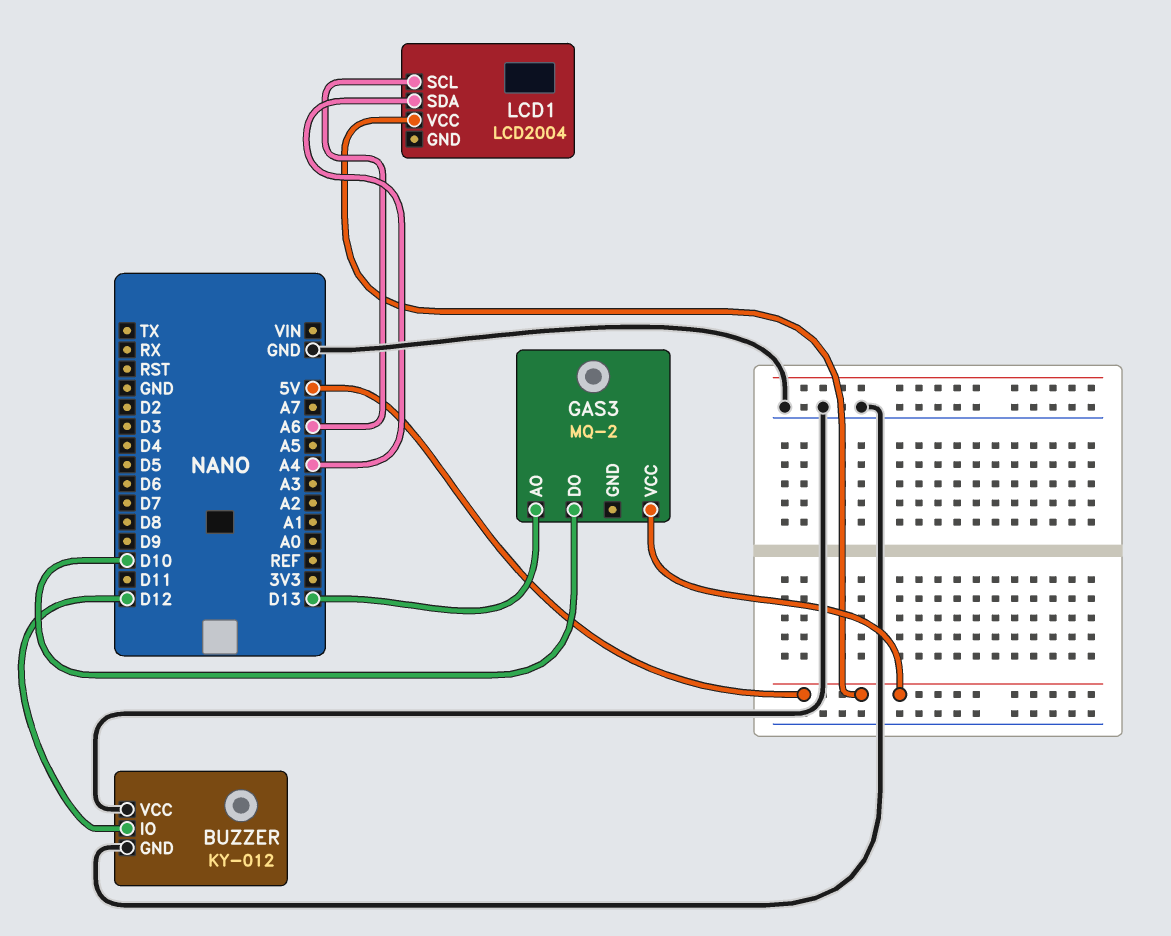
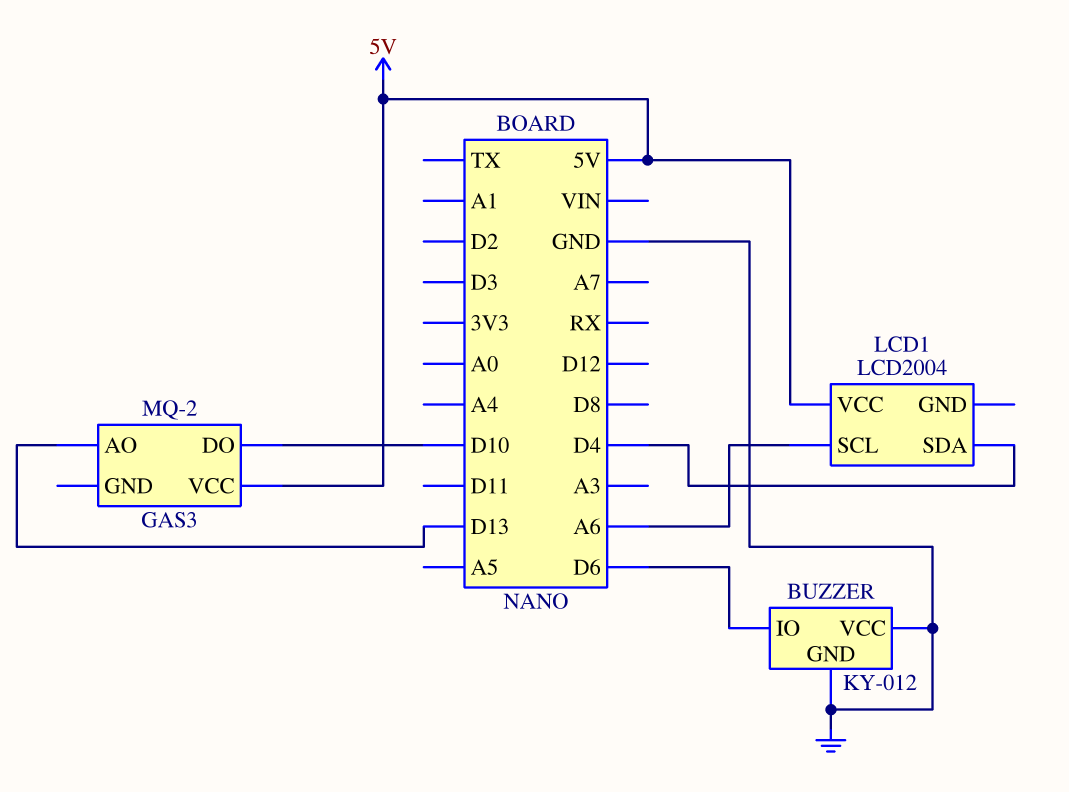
BUZZER pin IO: D12 -> D6
LCD1 pin SDA: A4 -> D4

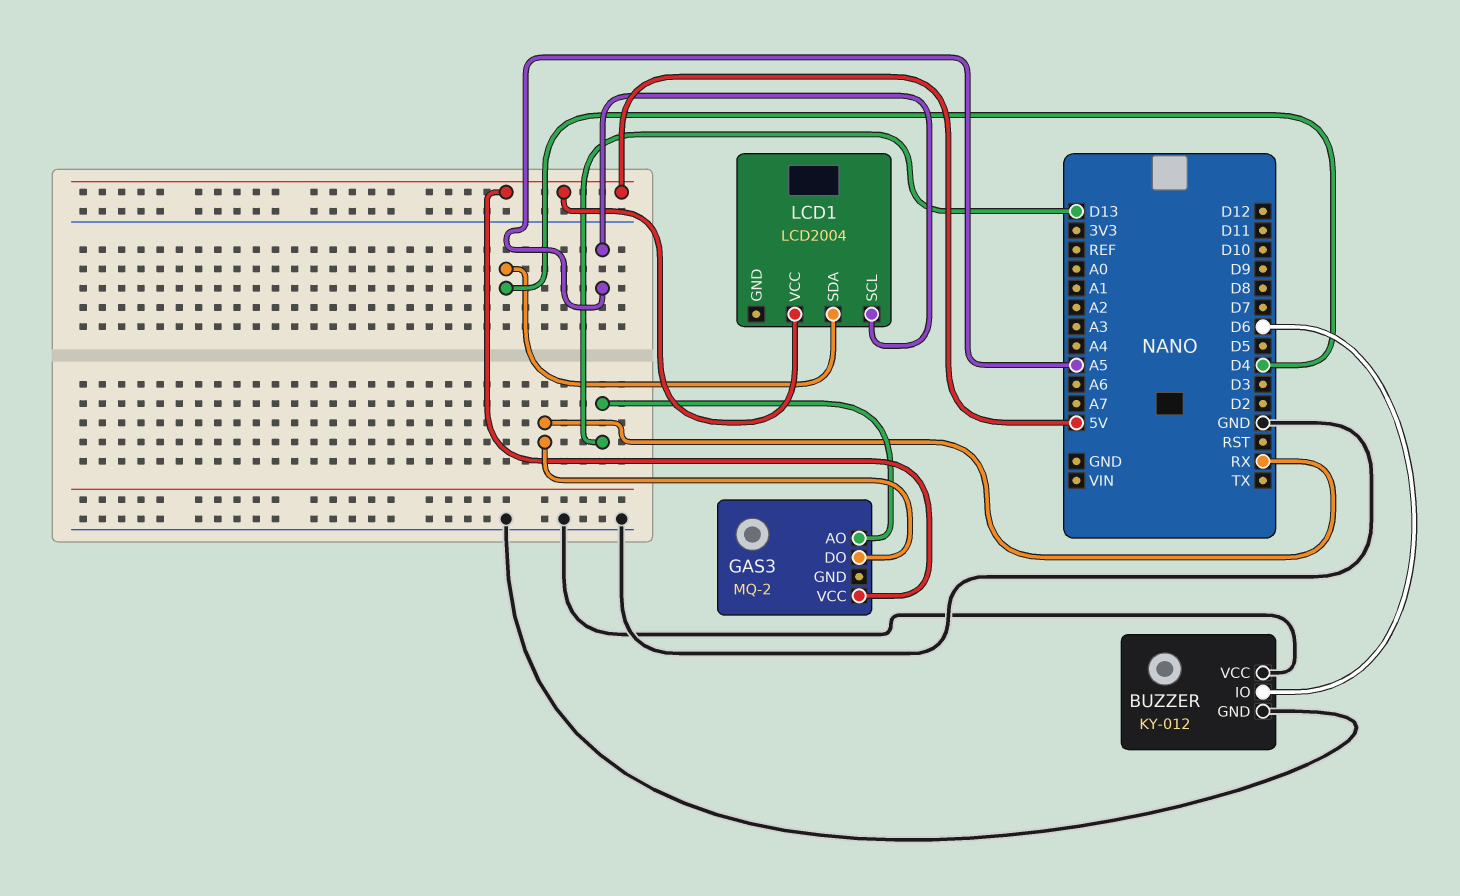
GAS3 pin DO: D10 -> RX
LCD1 pin SCL: A6 -> A5

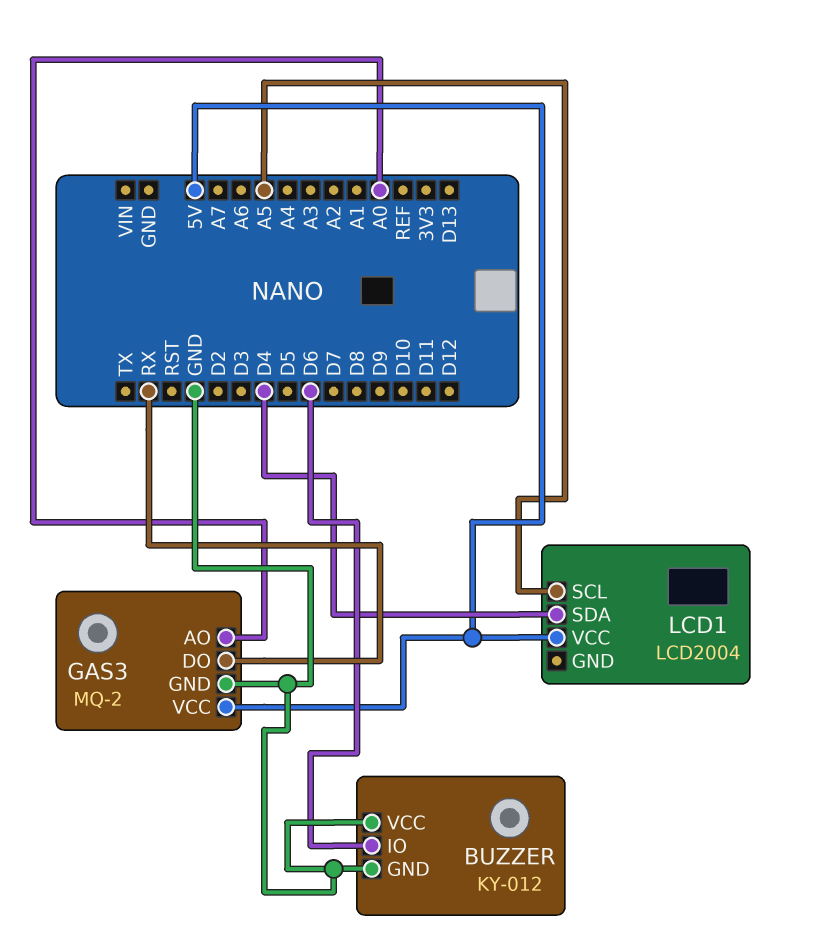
GAS3 pin AO: D13 -> A0
GAS3 pin GND: none -> GND

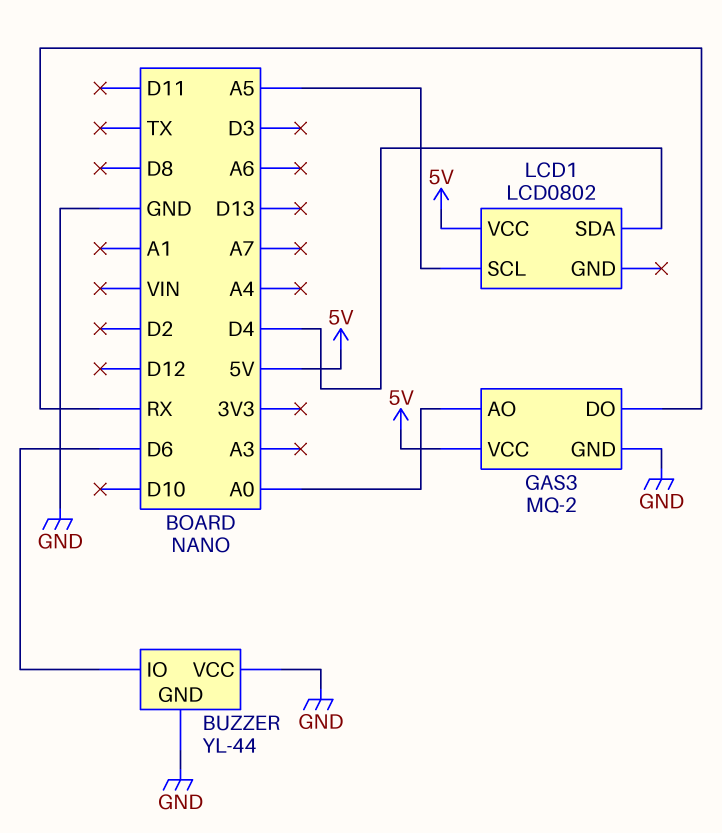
BUZZER: KY-012 -> YL-44
LCD1: LCD2004 -> LCD0802

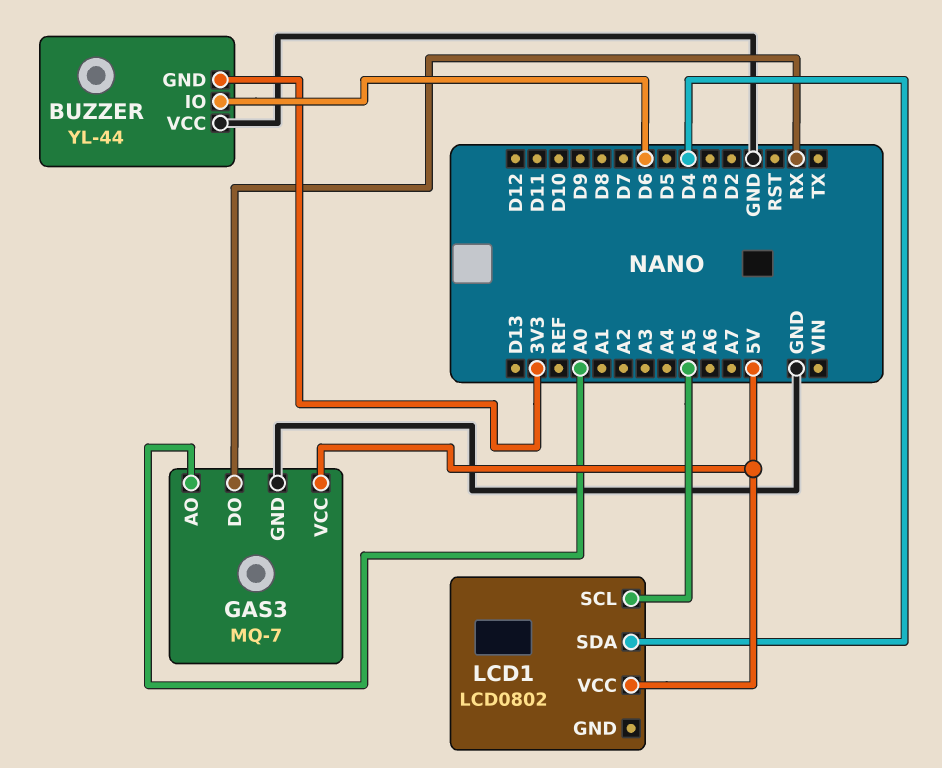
BUZZER pin GND: GND -> 3V3
GAS3: MQ-2 -> MQ-7

